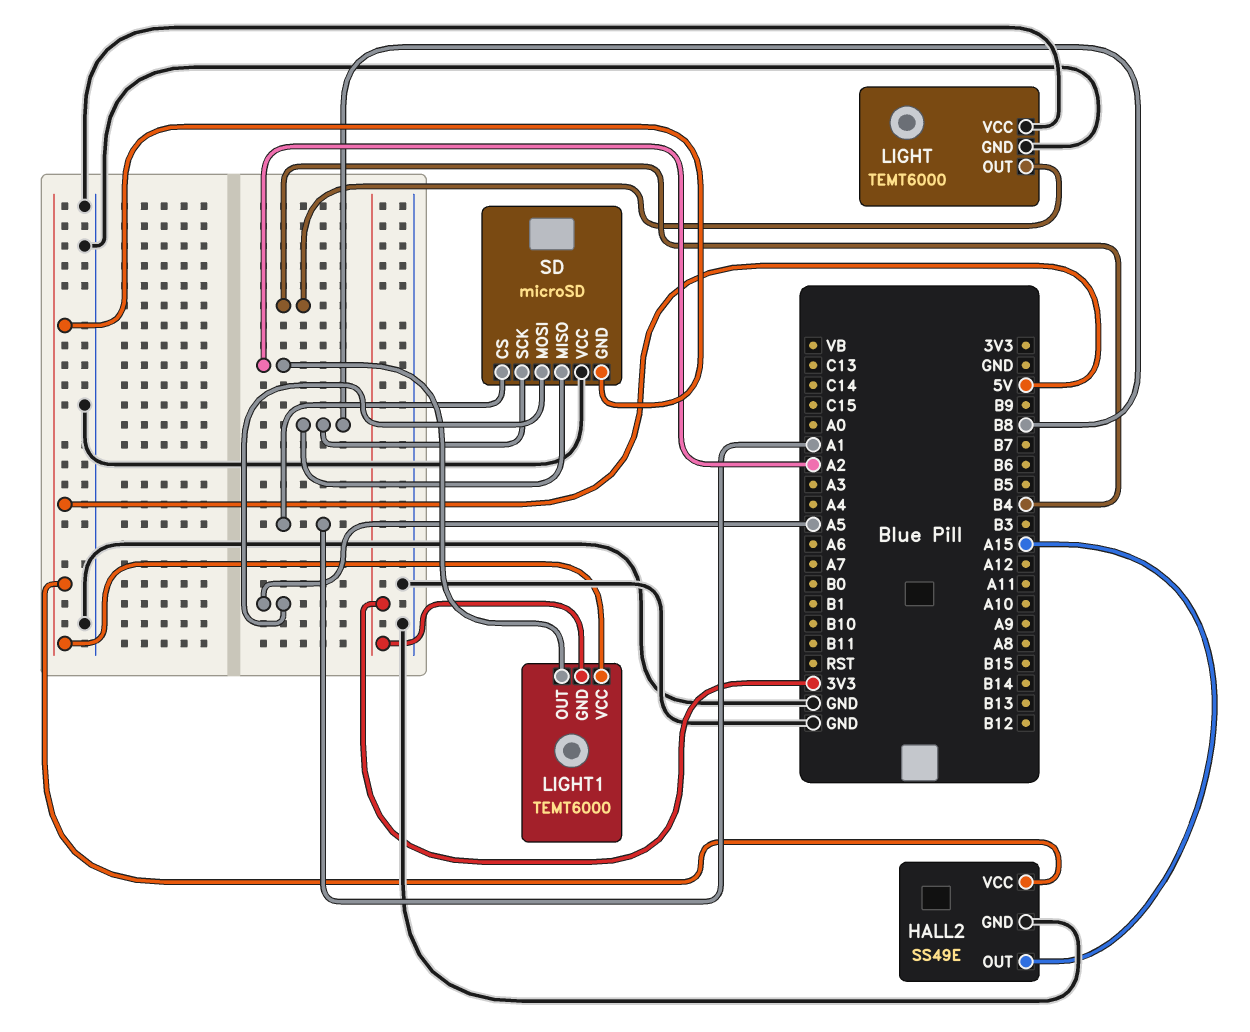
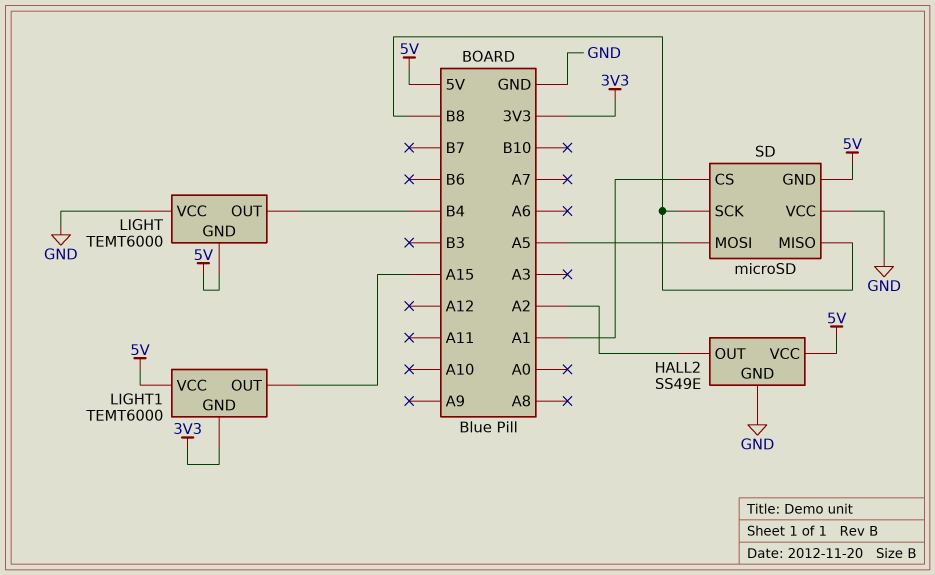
HALL2 pin OUT: A15 -> A2
LIGHT pin GND: GND -> 5V
LIGHT1 pin OUT: A2 -> A15

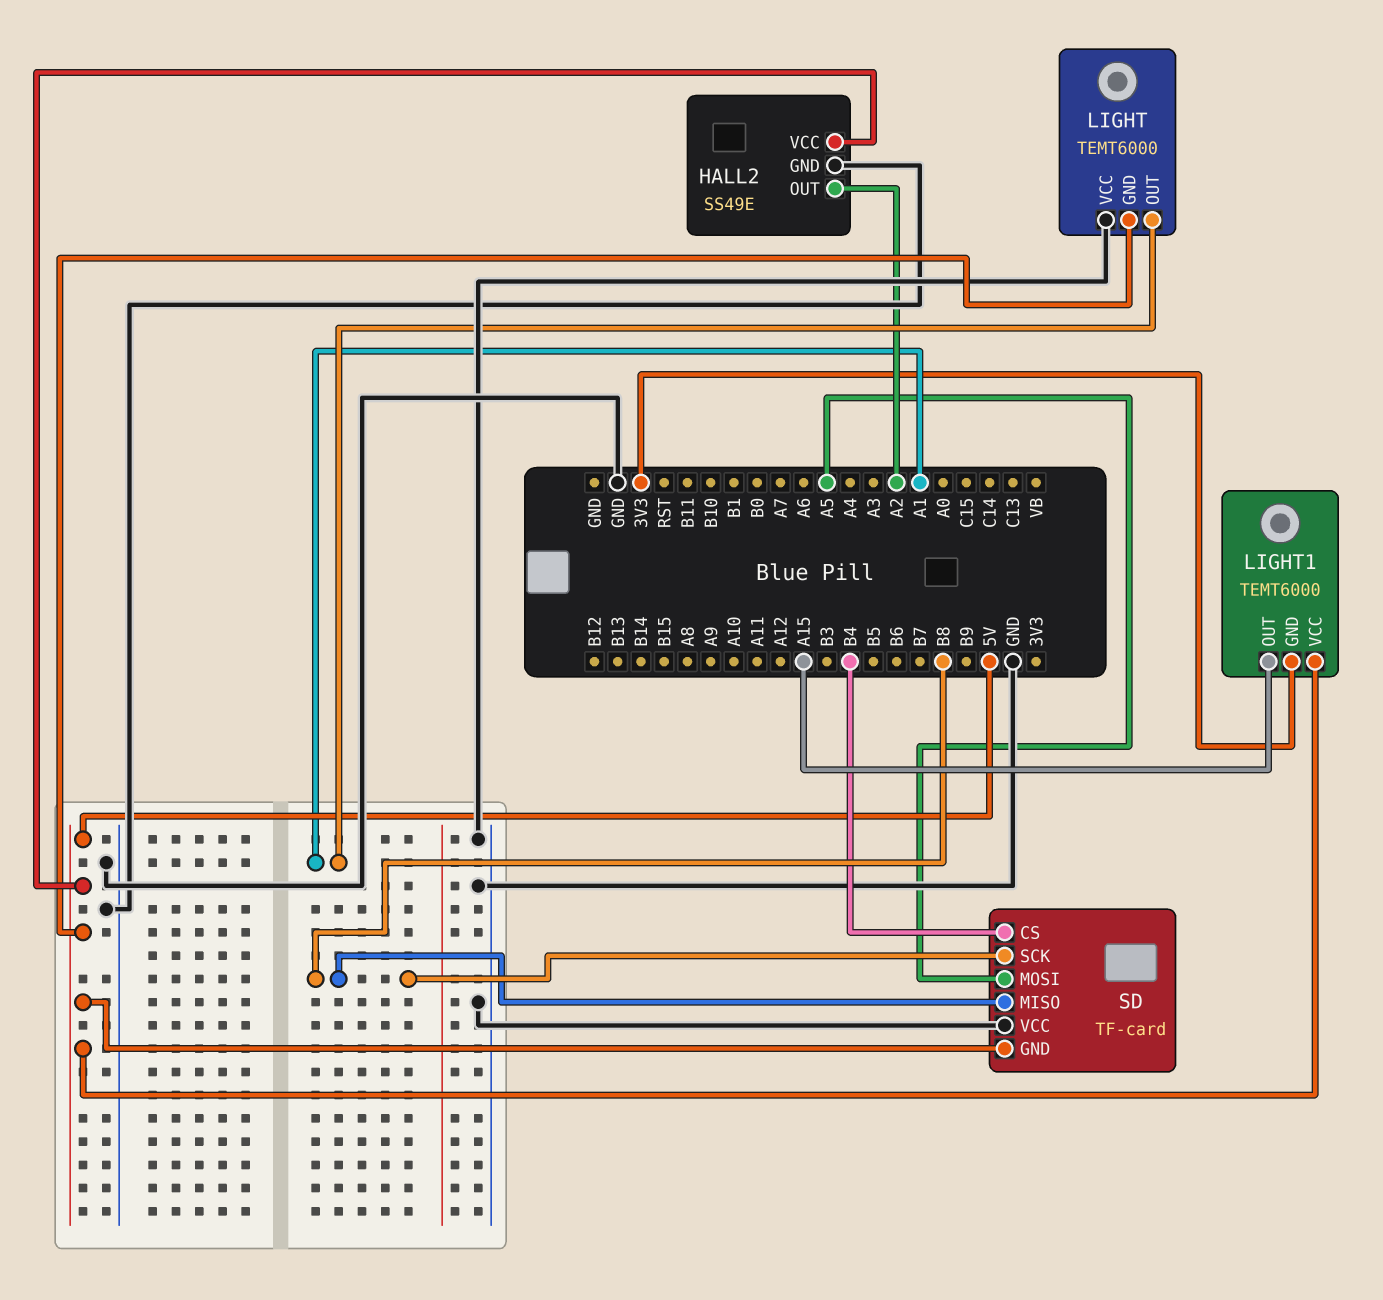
LIGHT pin OUT: B4 -> A1
SD: microSD -> TF-card
SD pin CS: A1 -> B4

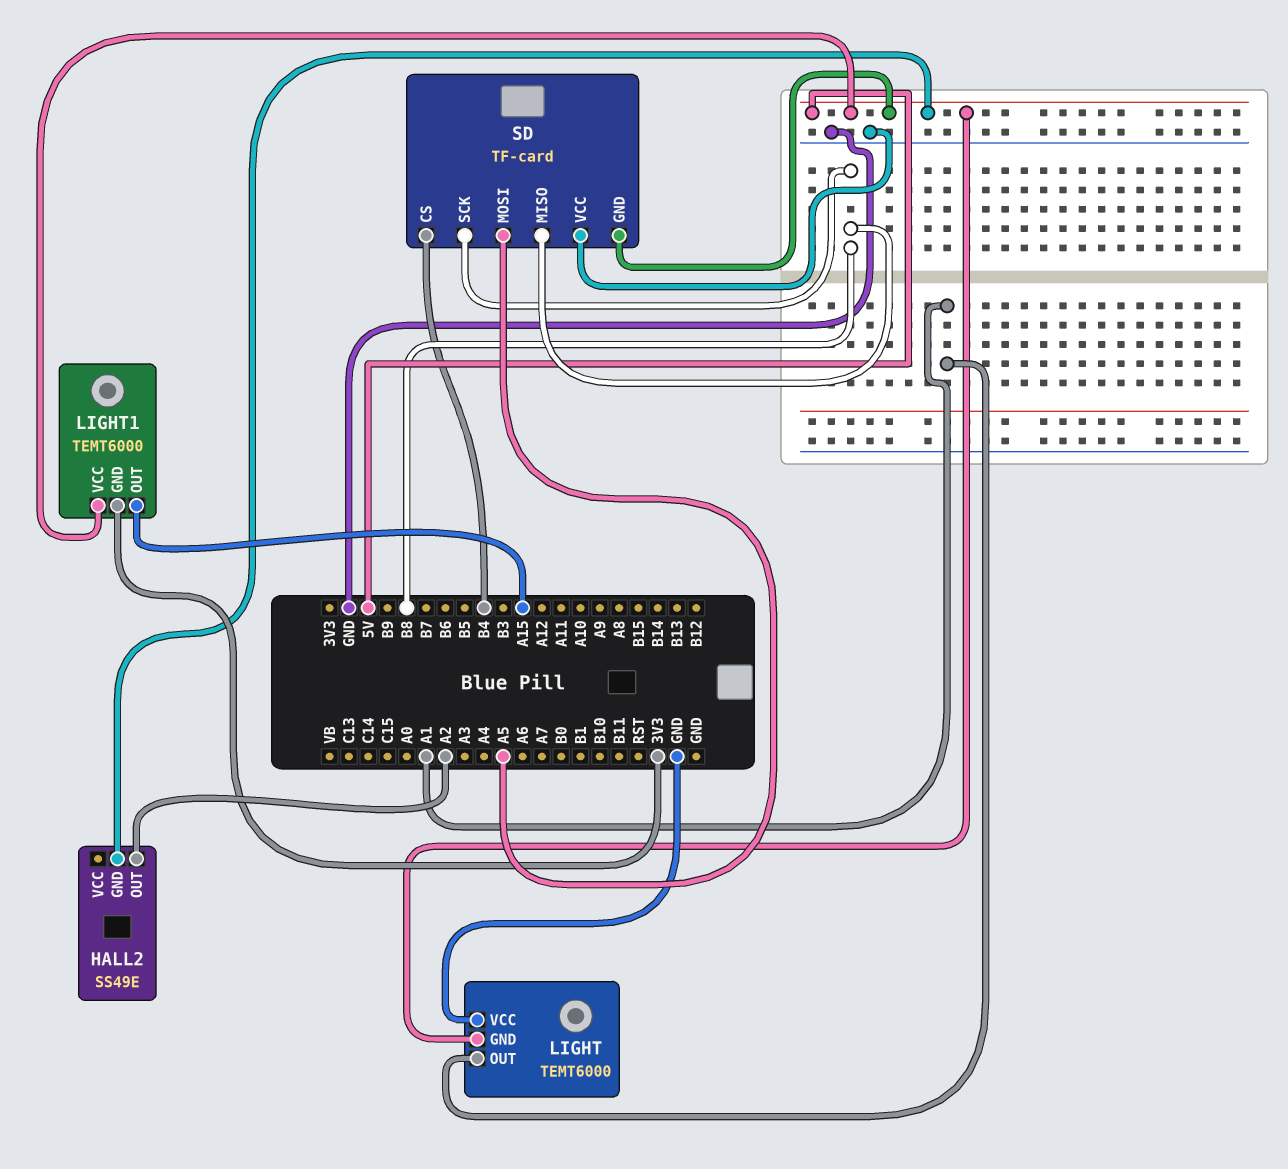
HALL2 pin GND: GND -> 5V
HALL2 pin VCC: 5V -> none

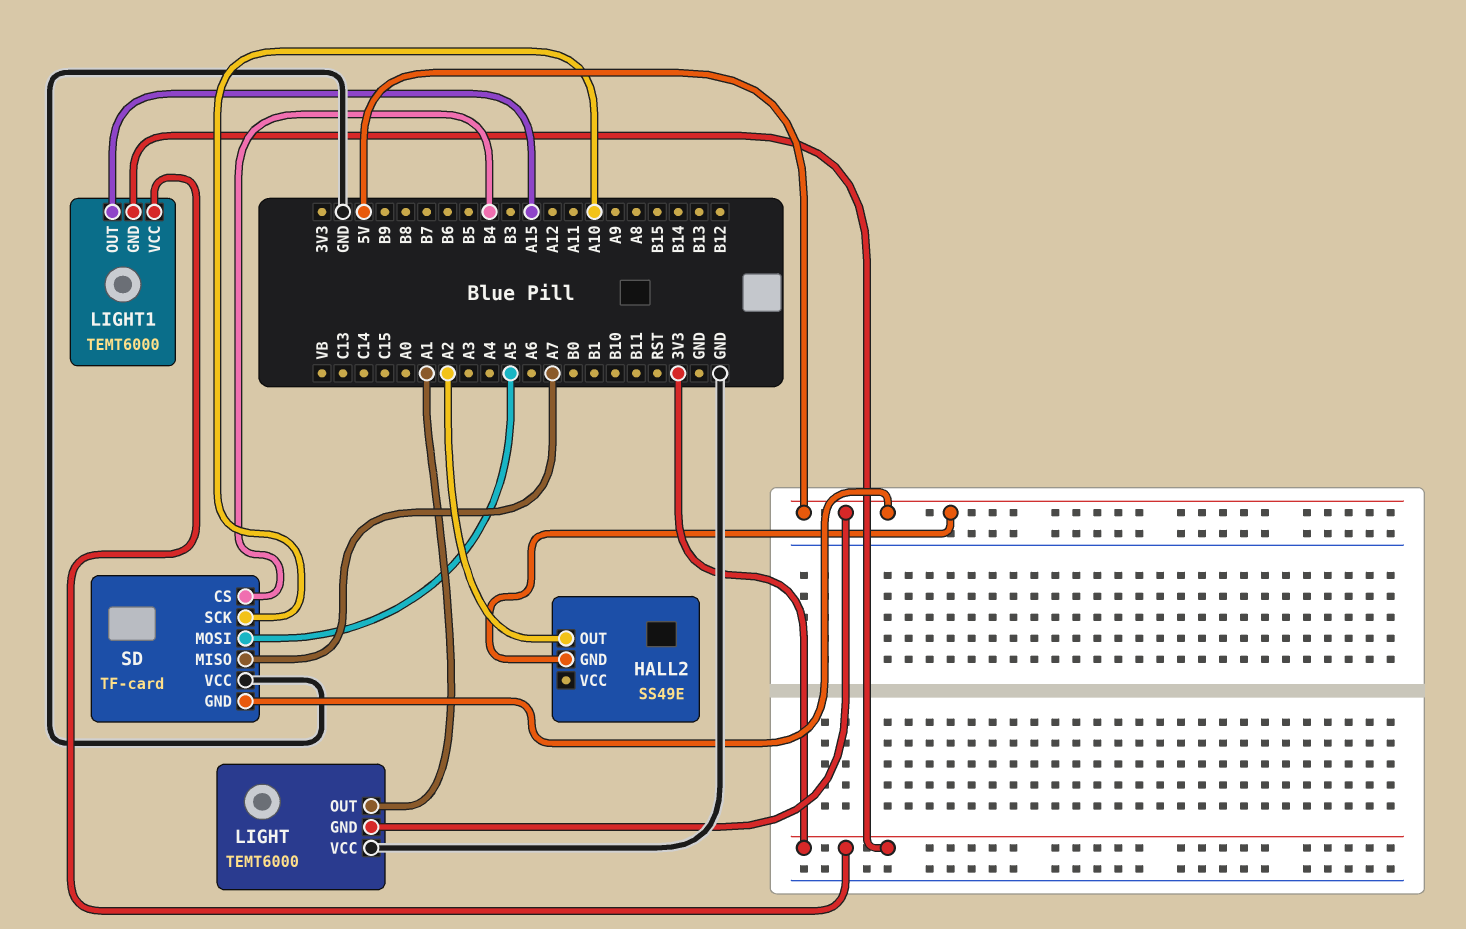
LIGHT1 pin VCC: 5V -> 3V3
SD pin MISO: B8 -> A7
SD pin SCK: B8 -> A10

